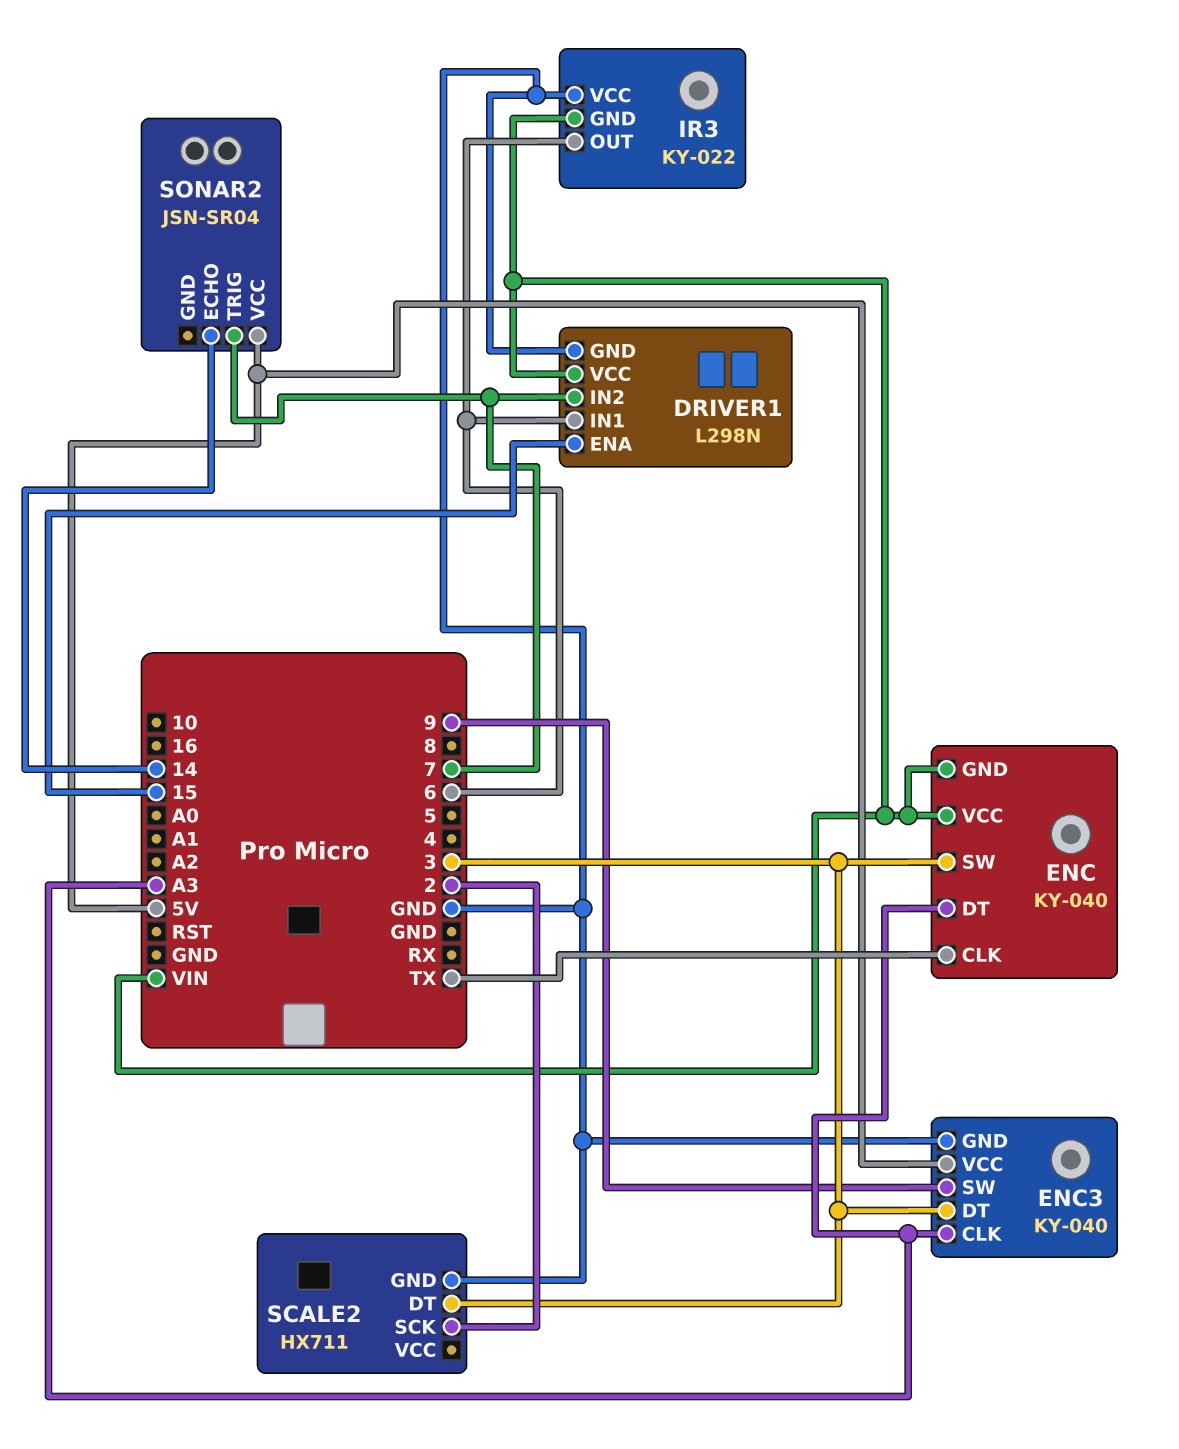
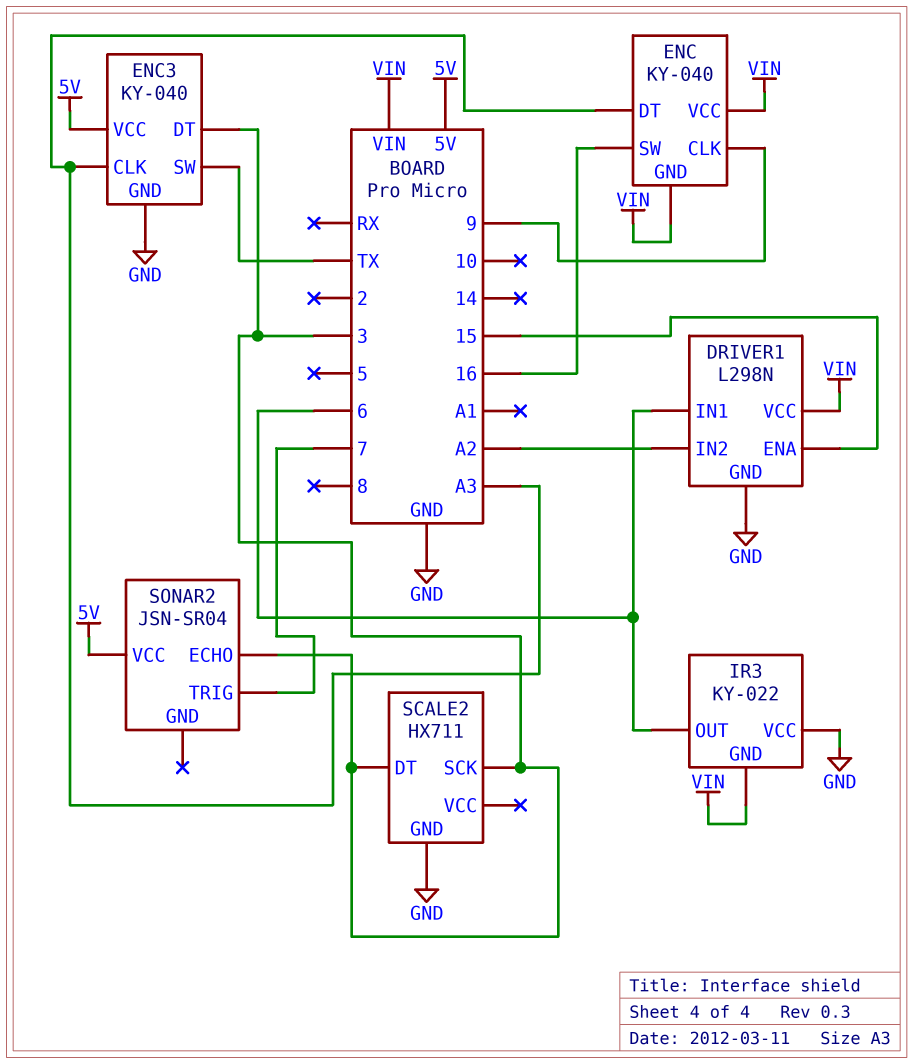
DRIVER1 pin IN2: 7 -> A2
ENC pin CLK: TX -> 9
ENC pin SW: 3 -> 16
ENC3 pin SW: 9 -> TX
SCALE2 pin SCK: 2 -> 3
SONAR2 pin ECHO: 14 -> 3

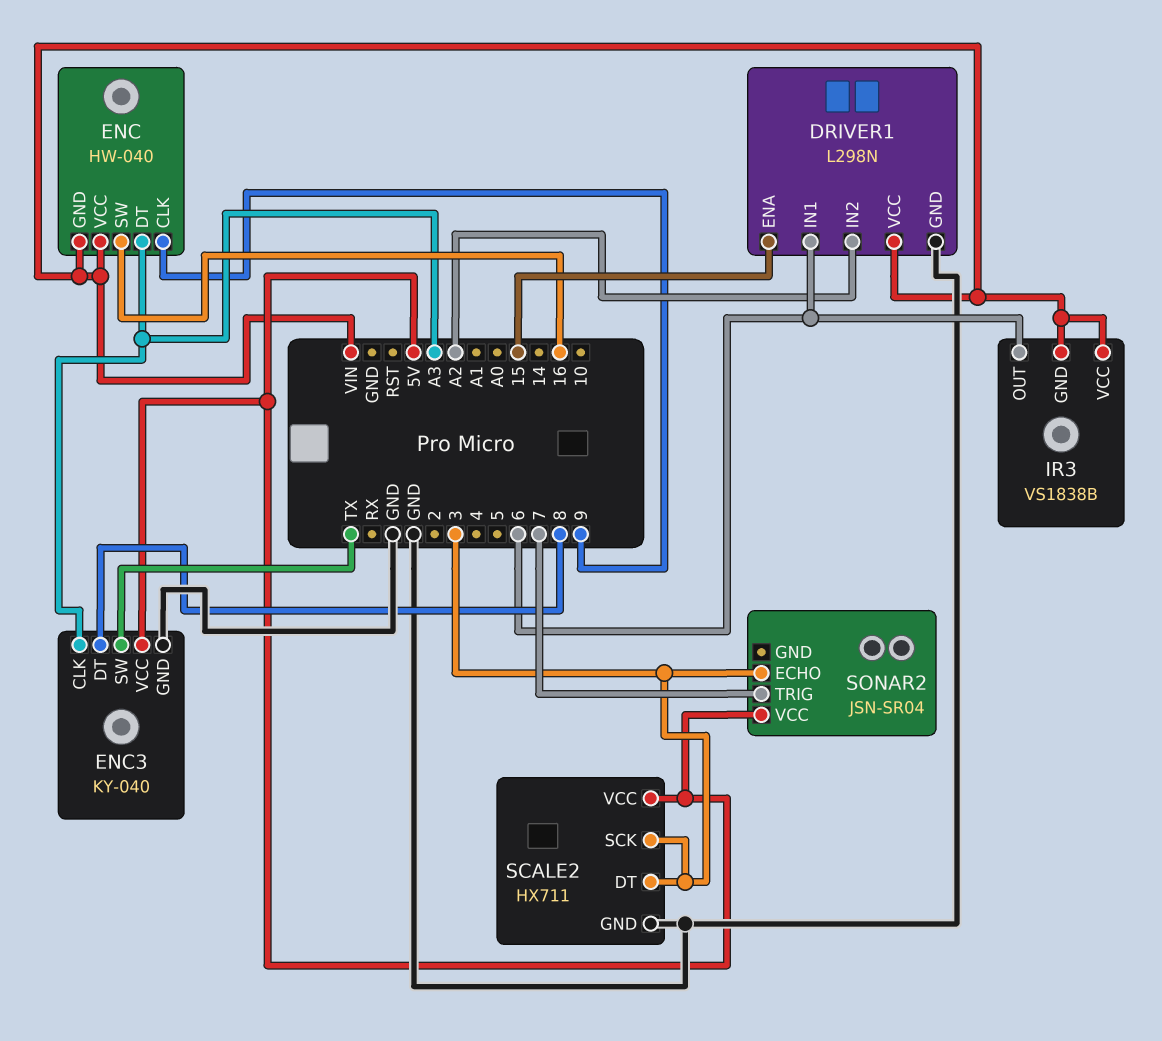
ENC: KY-040 -> HW-040
ENC3 pin DT: 3 -> 8
IR3: KY-022 -> VS1838B
IR3 pin VCC: GND -> VIN
SCALE2 pin VCC: none -> 5V

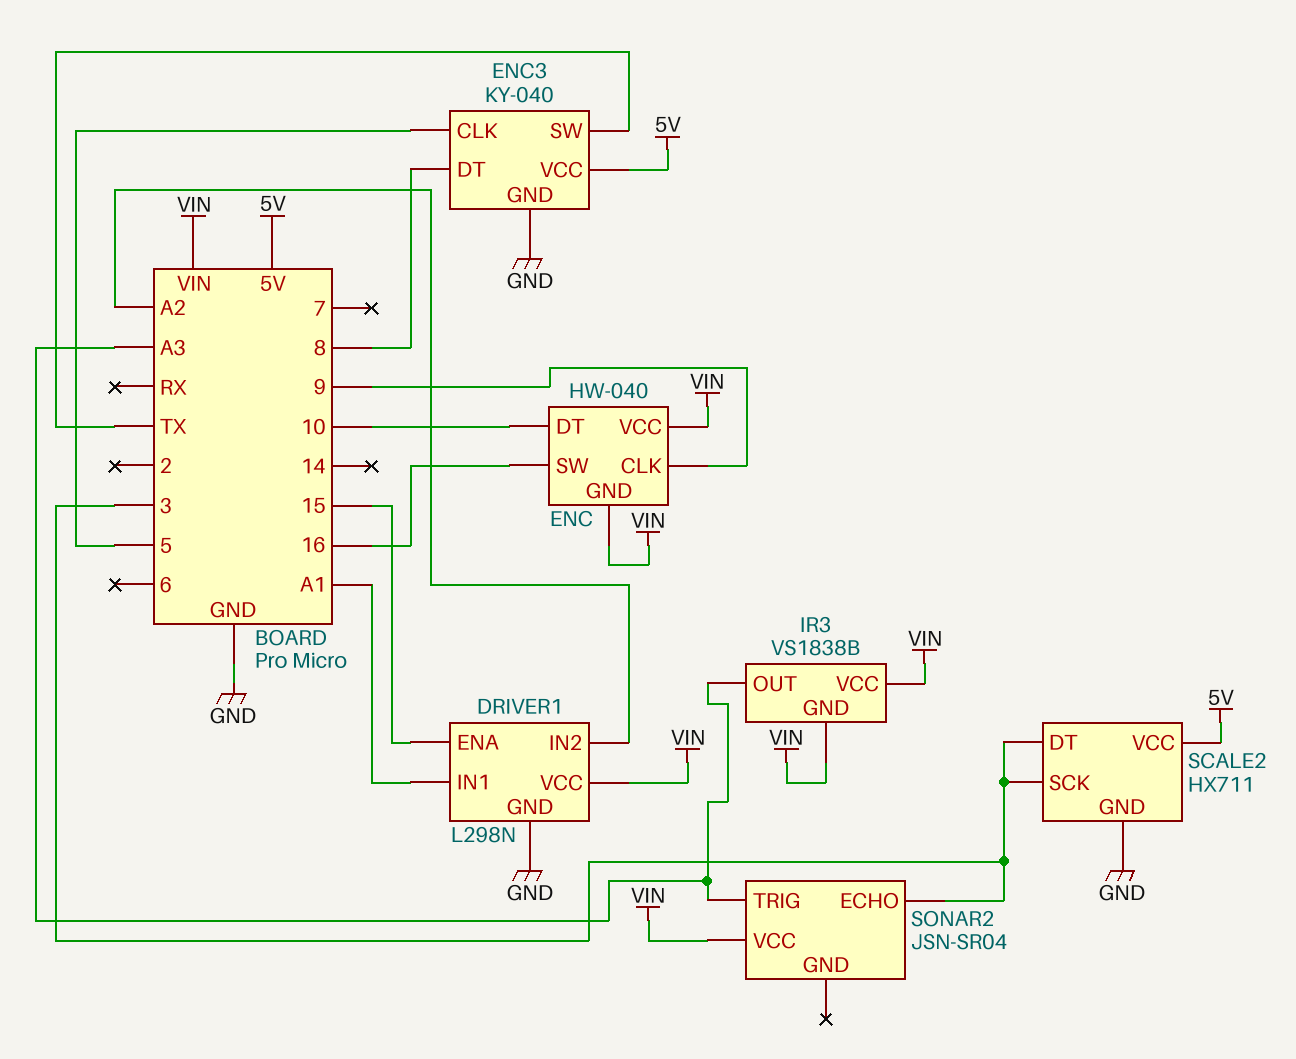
DRIVER1 pin IN1: 6 -> A1
ENC pin DT: A3 -> 10
ENC3 pin CLK: A3 -> 5
IR3 pin OUT: 6 -> A3
SONAR2 pin TRIG: 7 -> A3
SONAR2 pin VCC: 5V -> VIN

